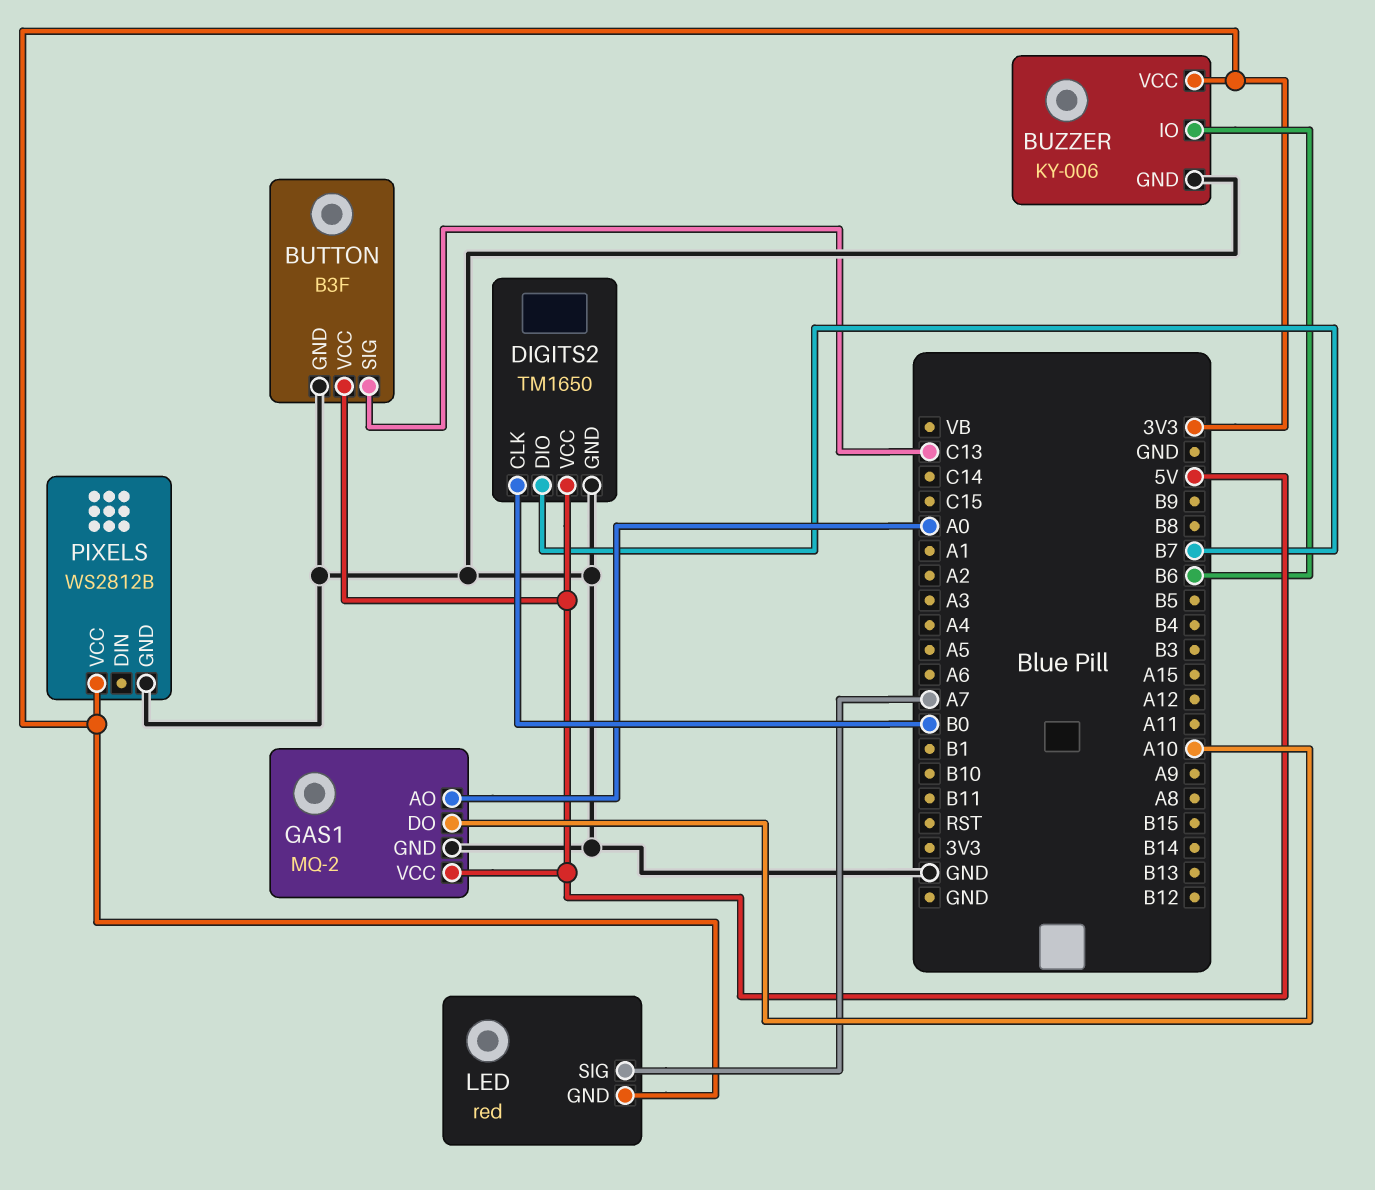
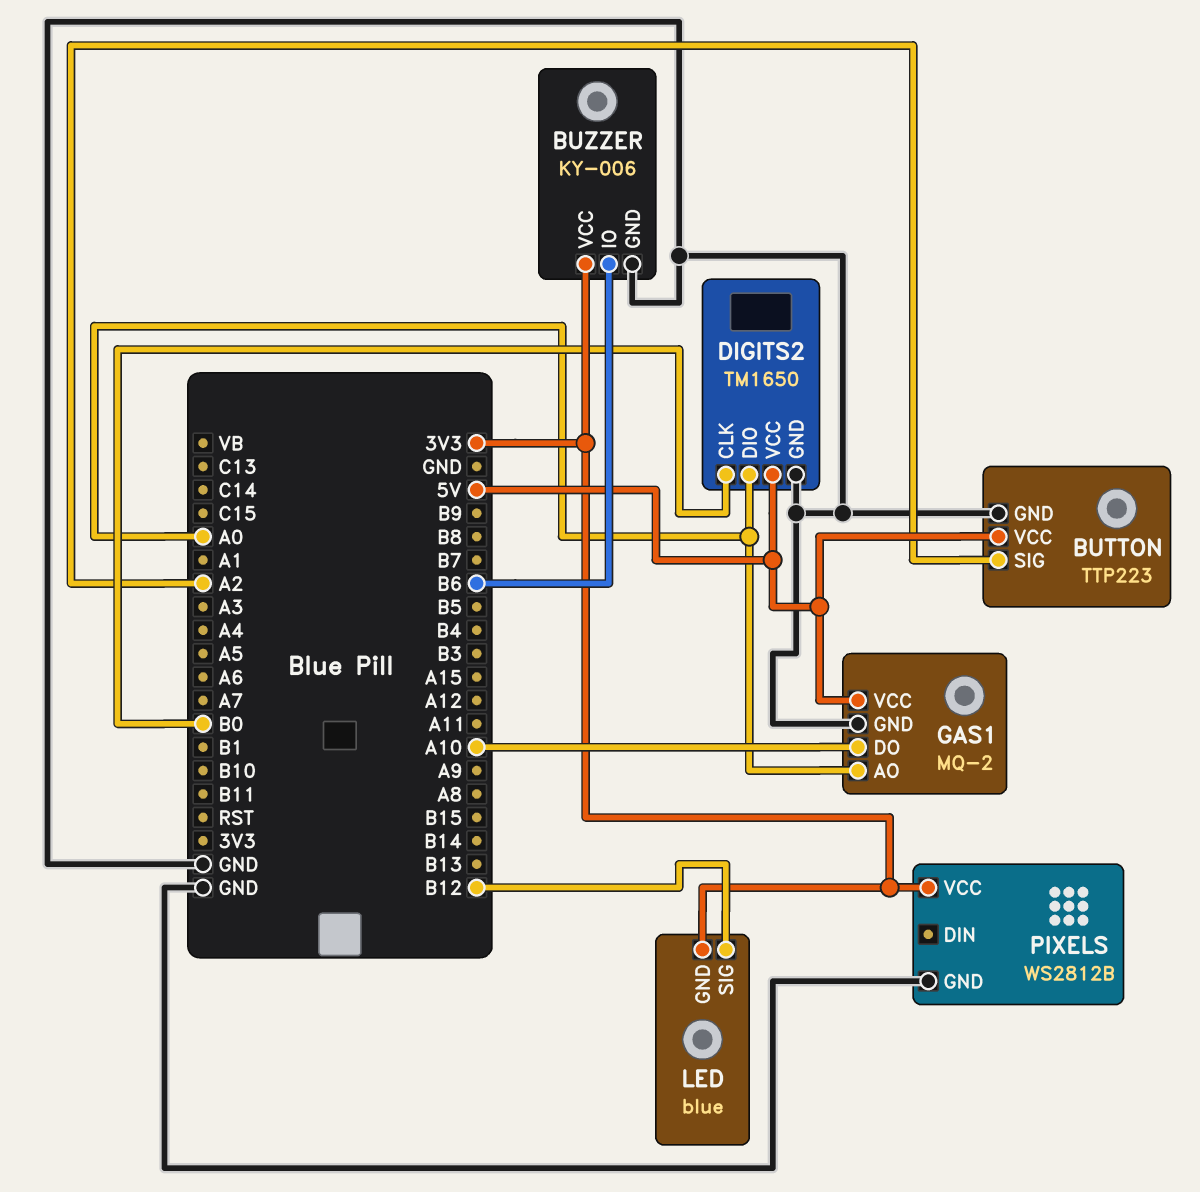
BUTTON: B3F -> TTP223
BUTTON pin SIG: C13 -> A2
DIGITS2 pin DIO: B7 -> A0
LED: red -> blue
LED pin SIG: A7 -> B12

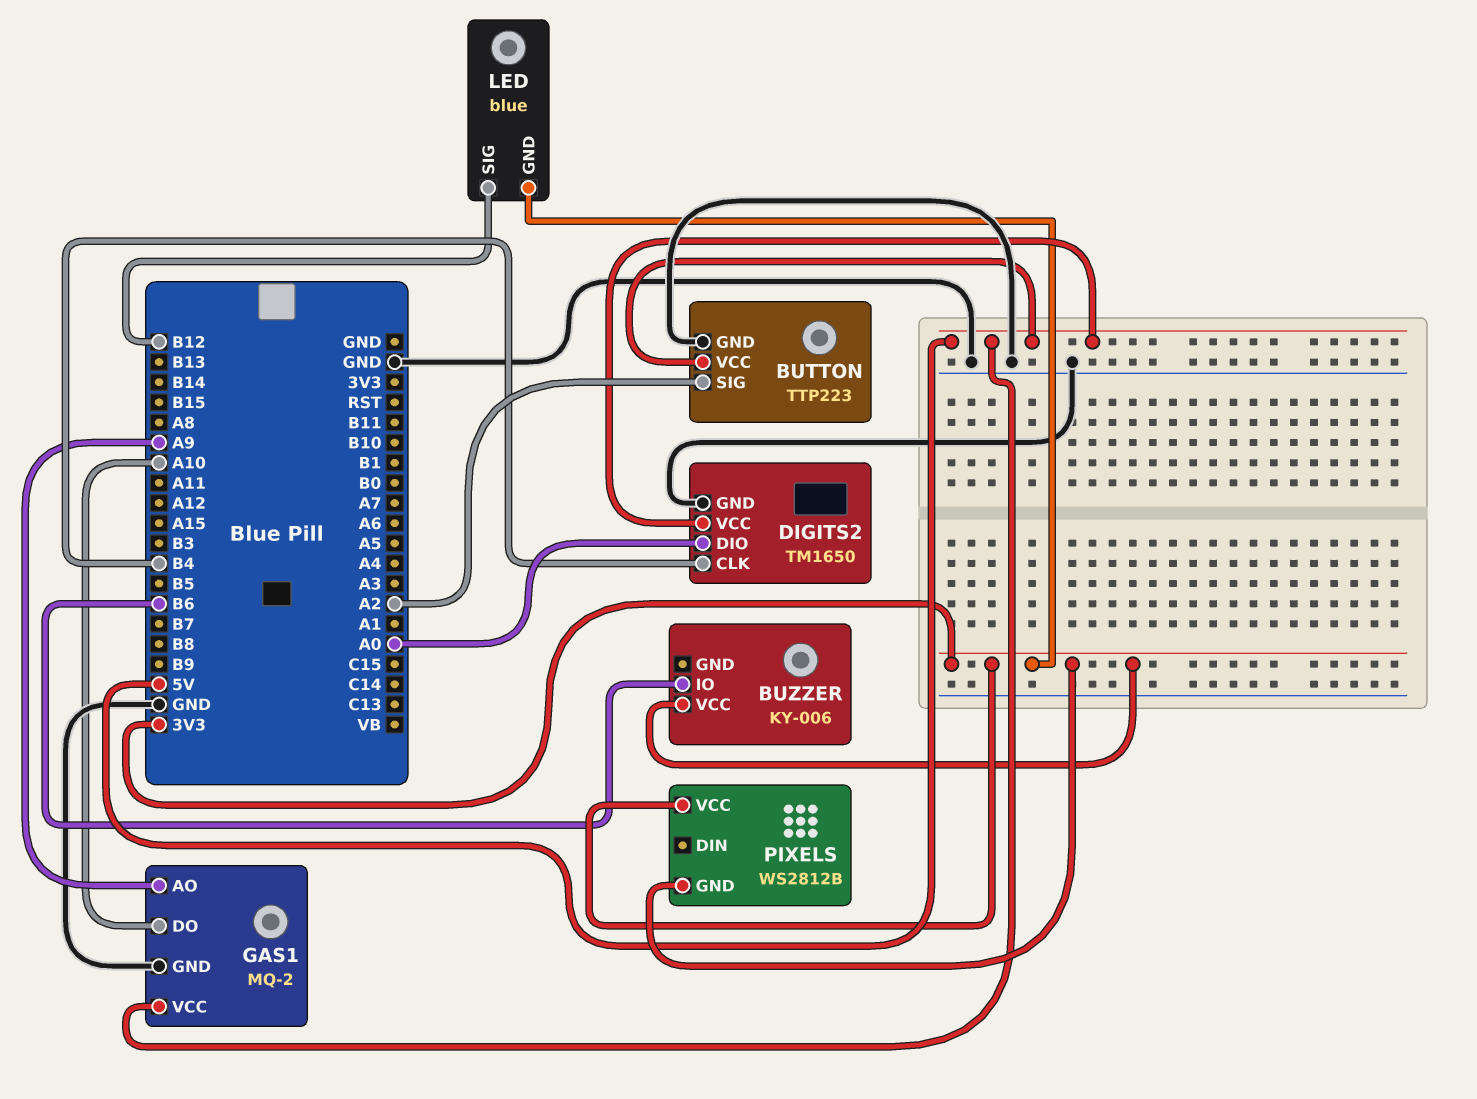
BUZZER pin GND: GND -> none
DIGITS2 pin CLK: B0 -> B4
GAS1 pin AO: A0 -> A9
PIXELS pin GND: GND -> 3V3

